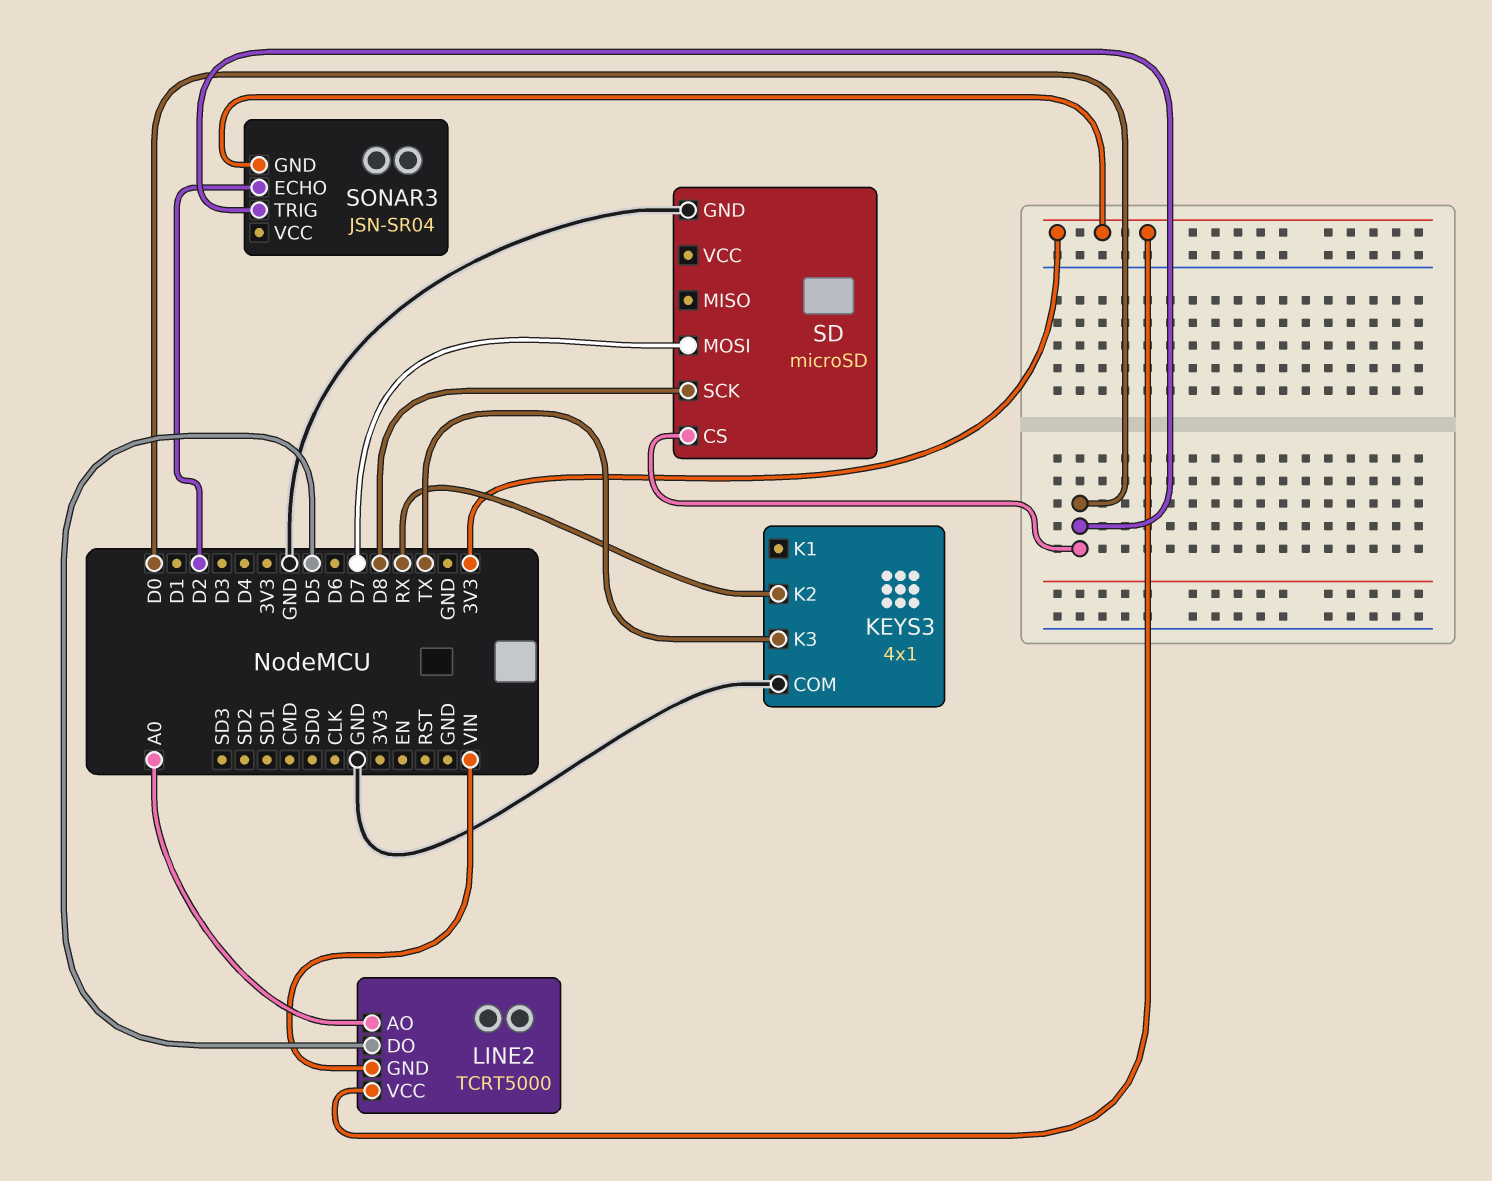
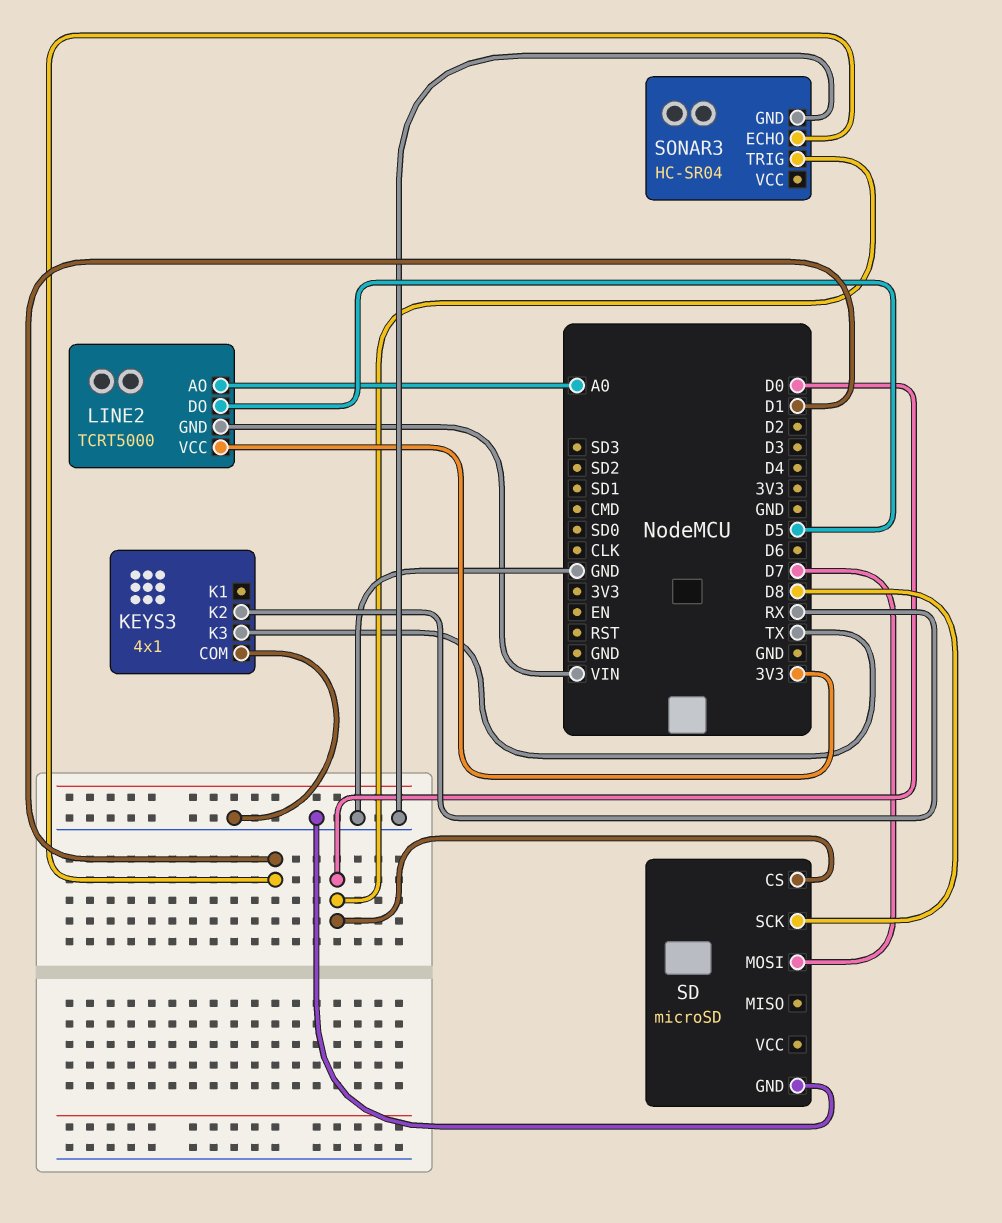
SONAR3: JSN-SR04 -> HC-SR04
SONAR3 pin ECHO: D2 -> D1
SONAR3 pin GND: 3V3 -> GND

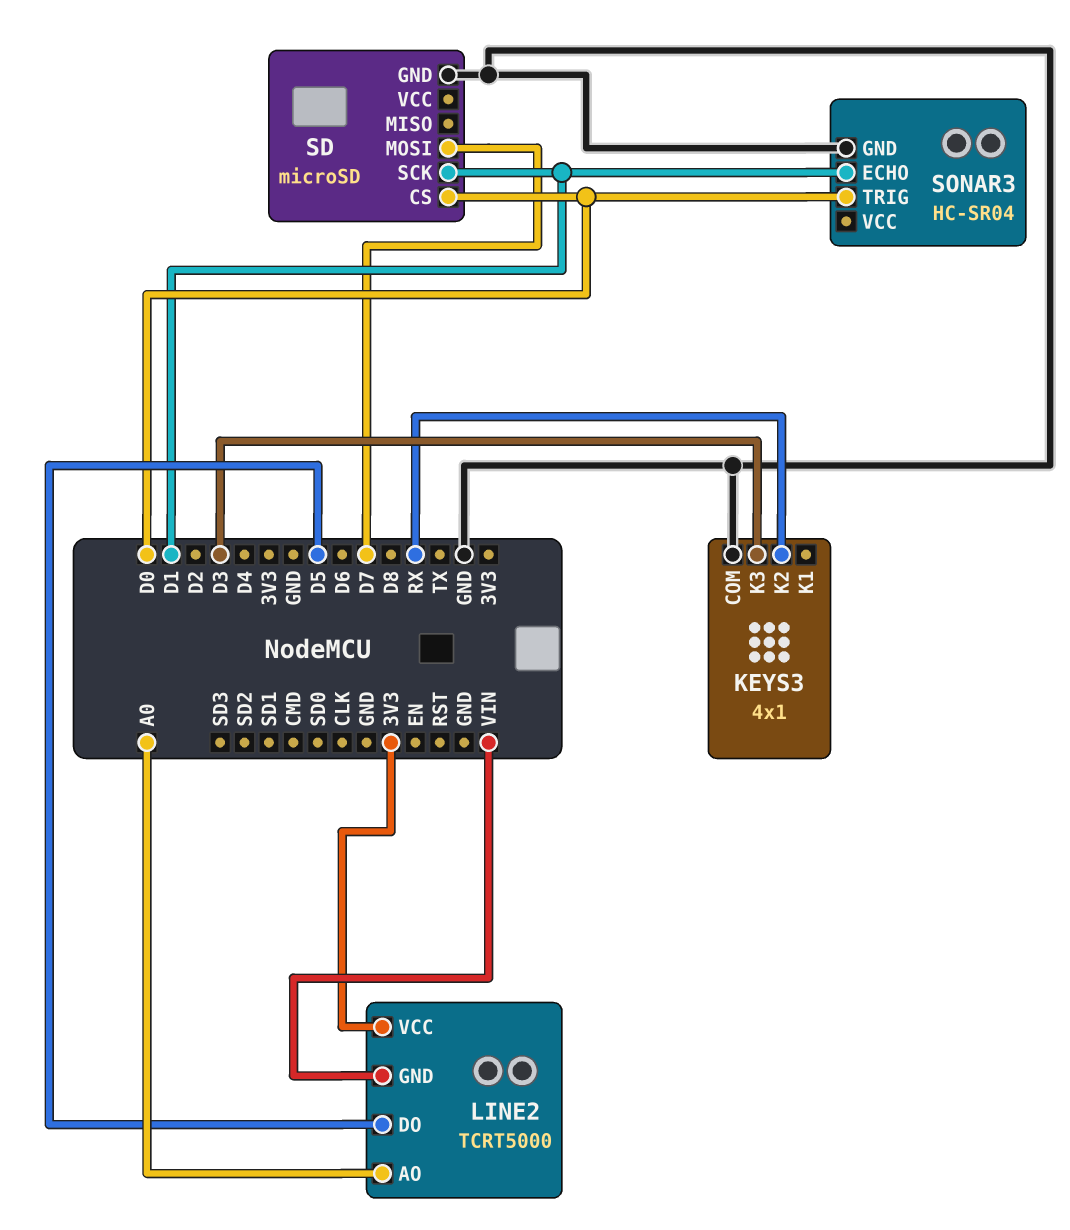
KEYS3 pin K3: TX -> D3
SD pin SCK: D8 -> D1

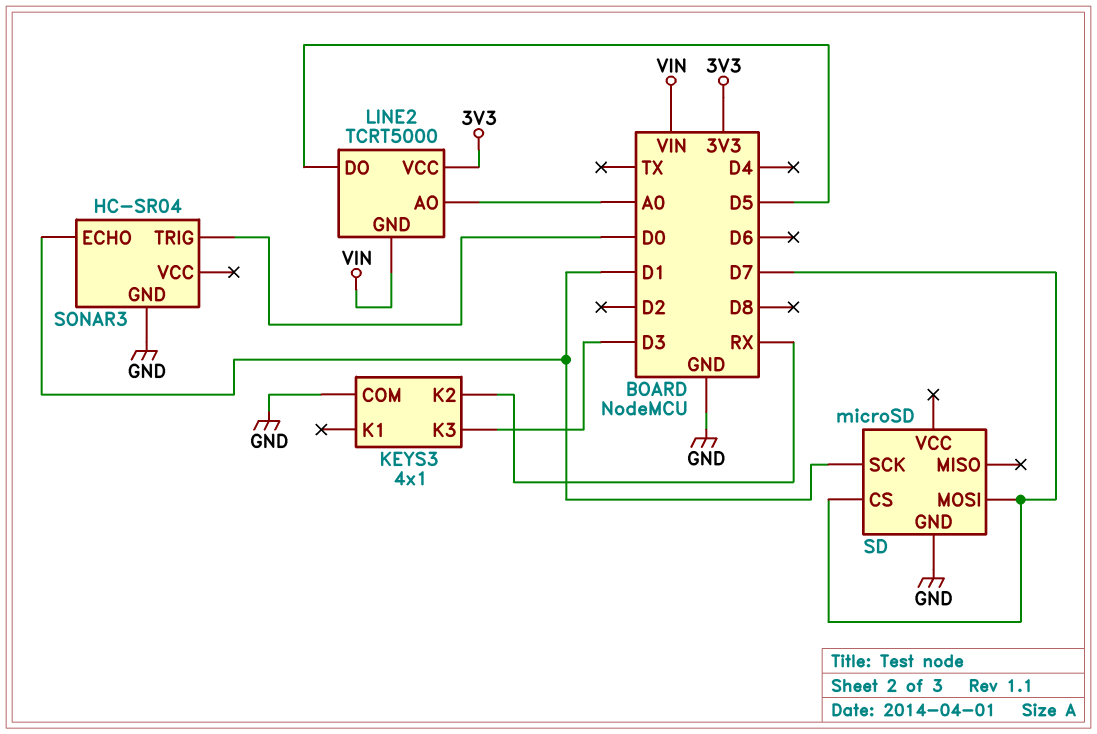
SD pin CS: D0 -> D7

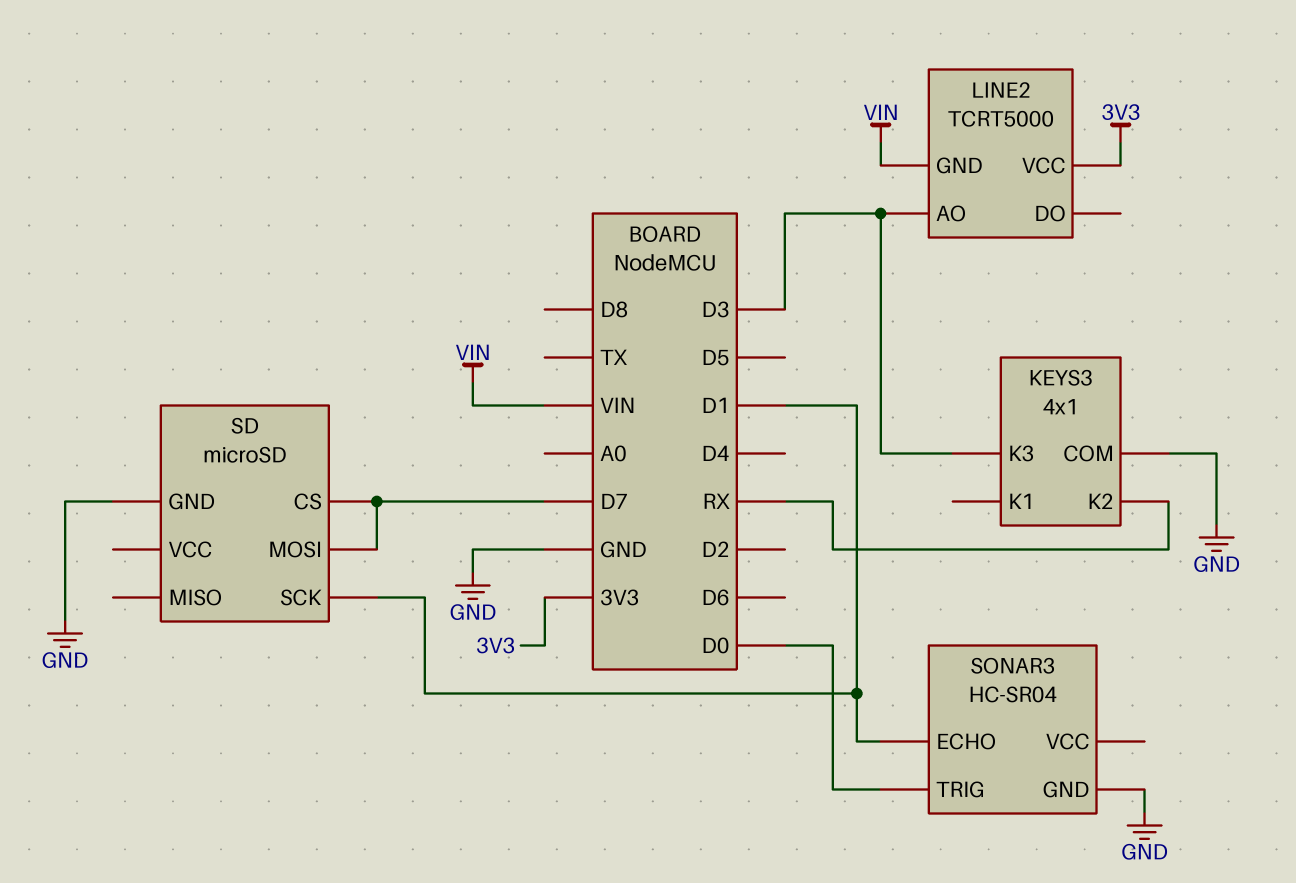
LINE2 pin AO: A0 -> D3
LINE2 pin DO: D5 -> none

